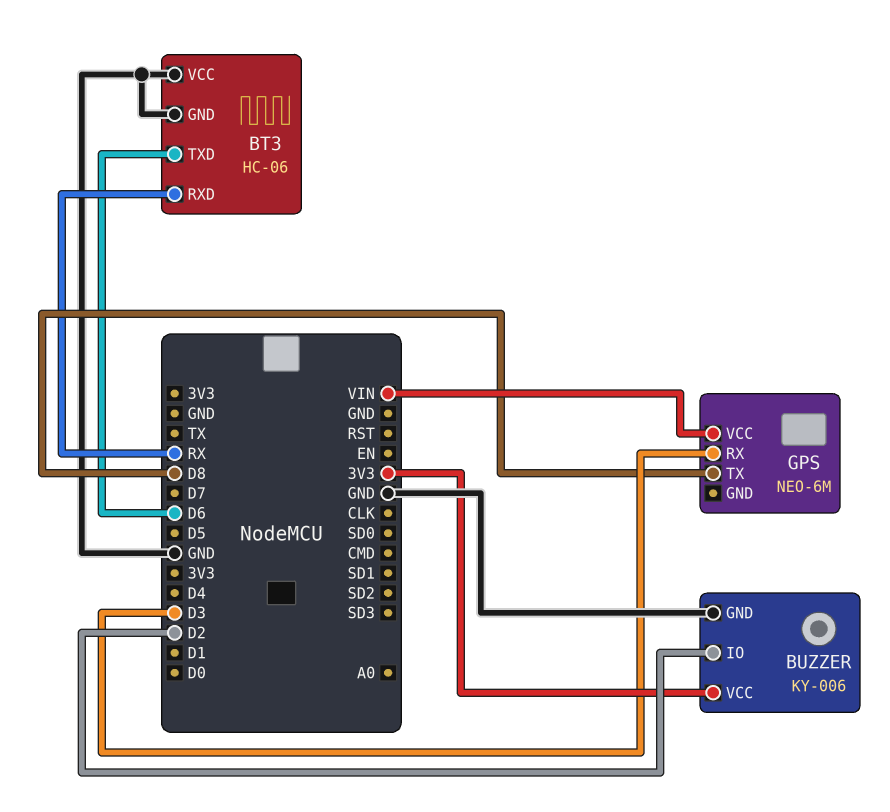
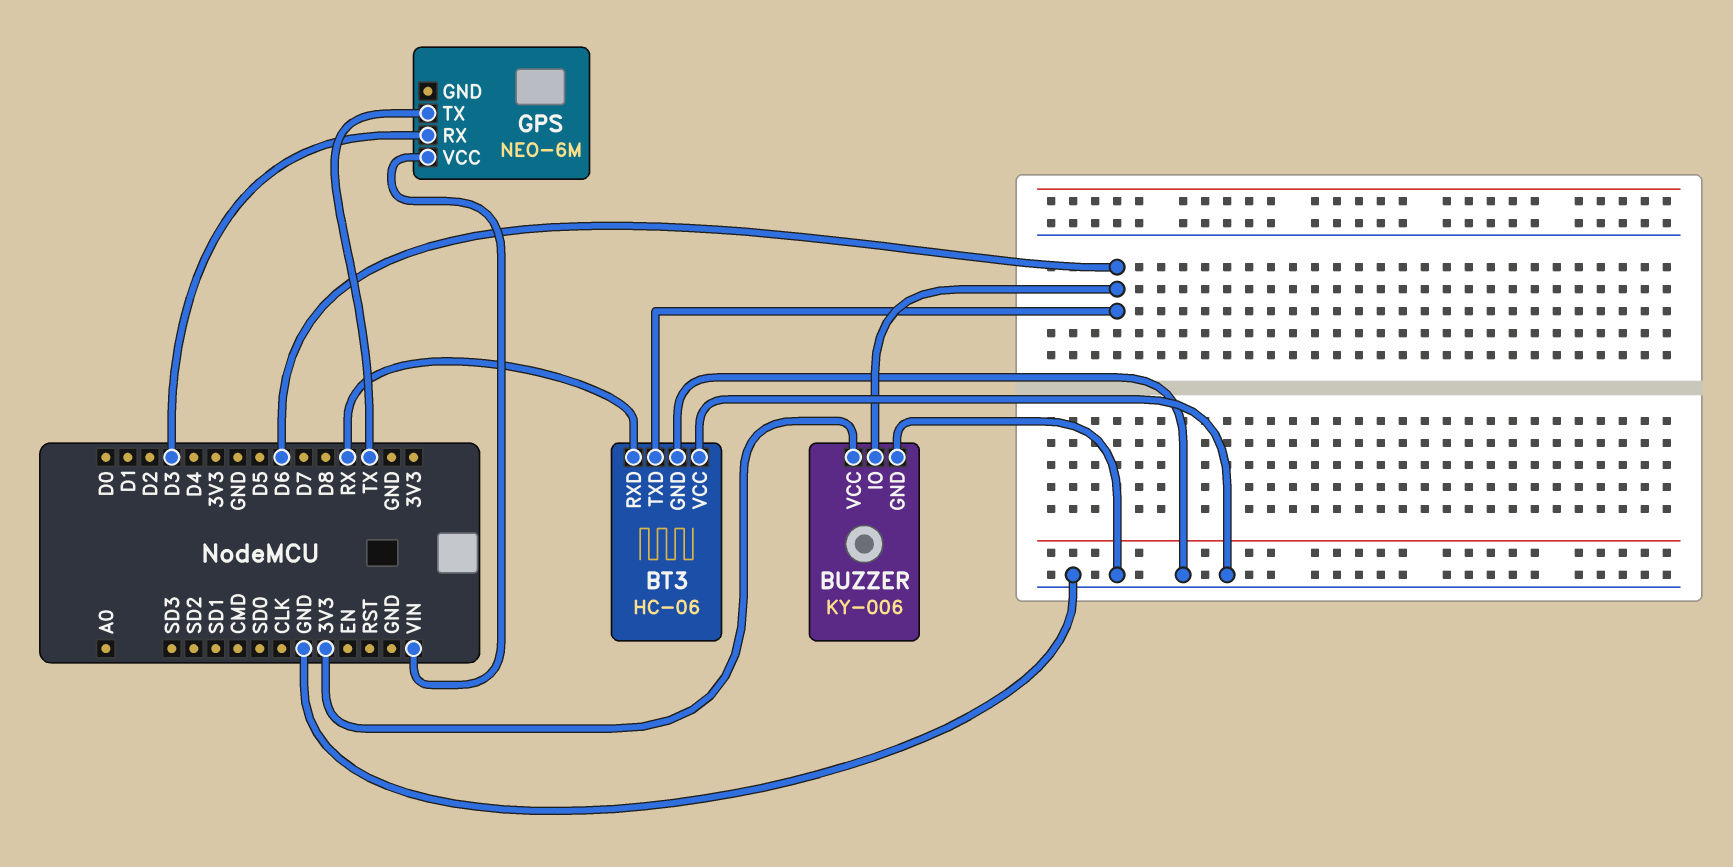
BUZZER pin IO: D2 -> D6
GPS pin TX: D8 -> TX

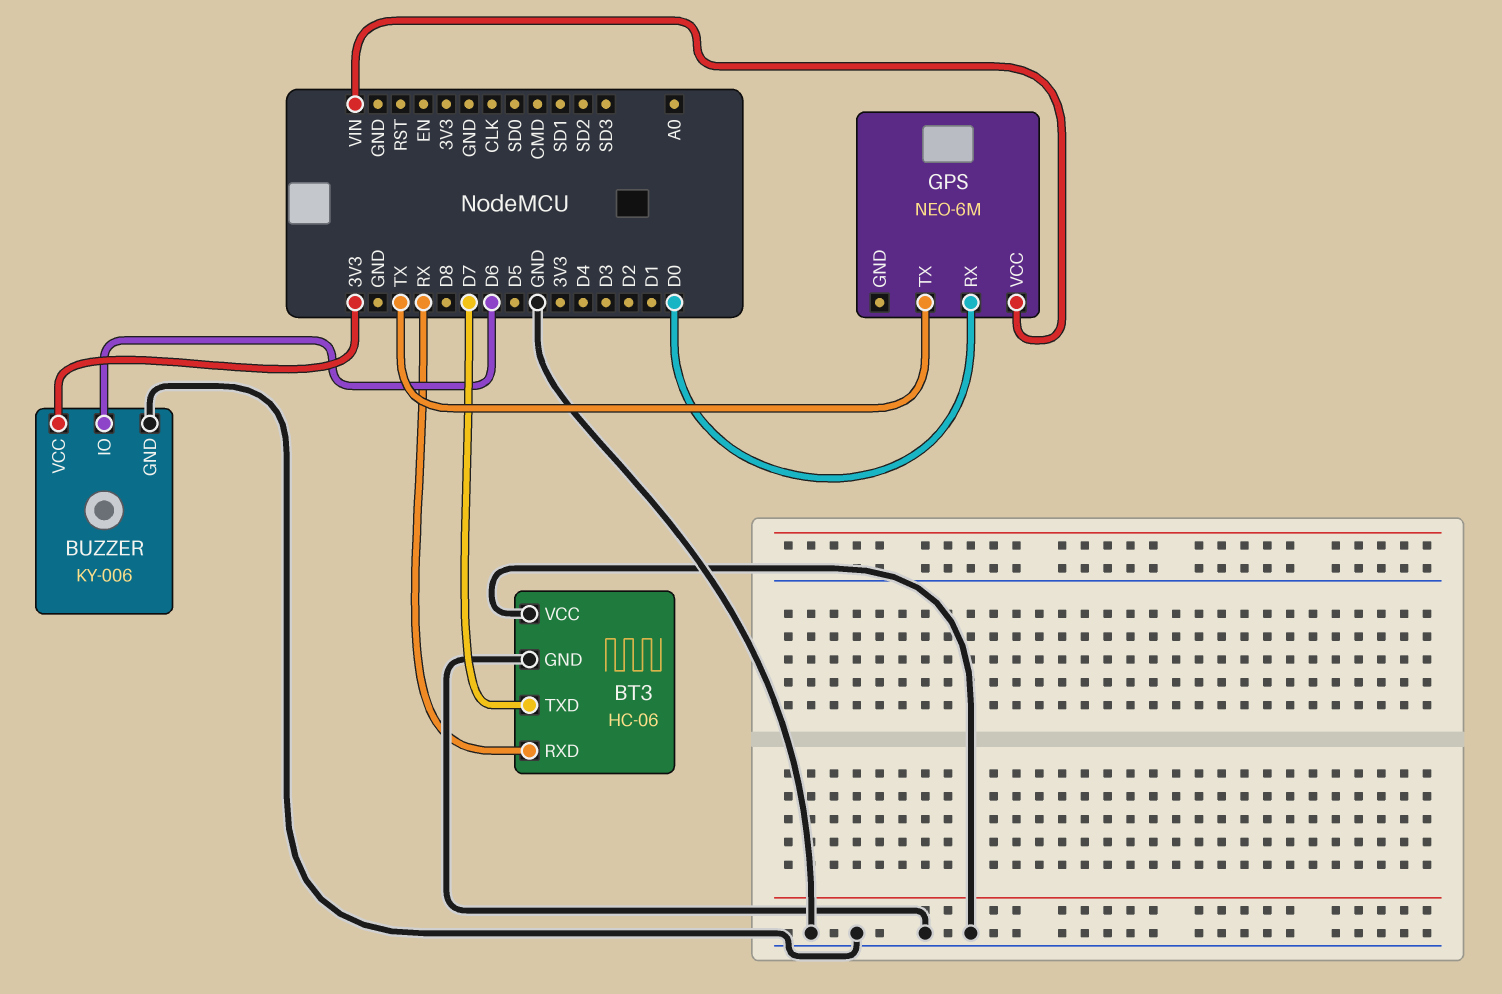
BT3 pin TXD: D6 -> D7
GPS pin RX: D3 -> D0

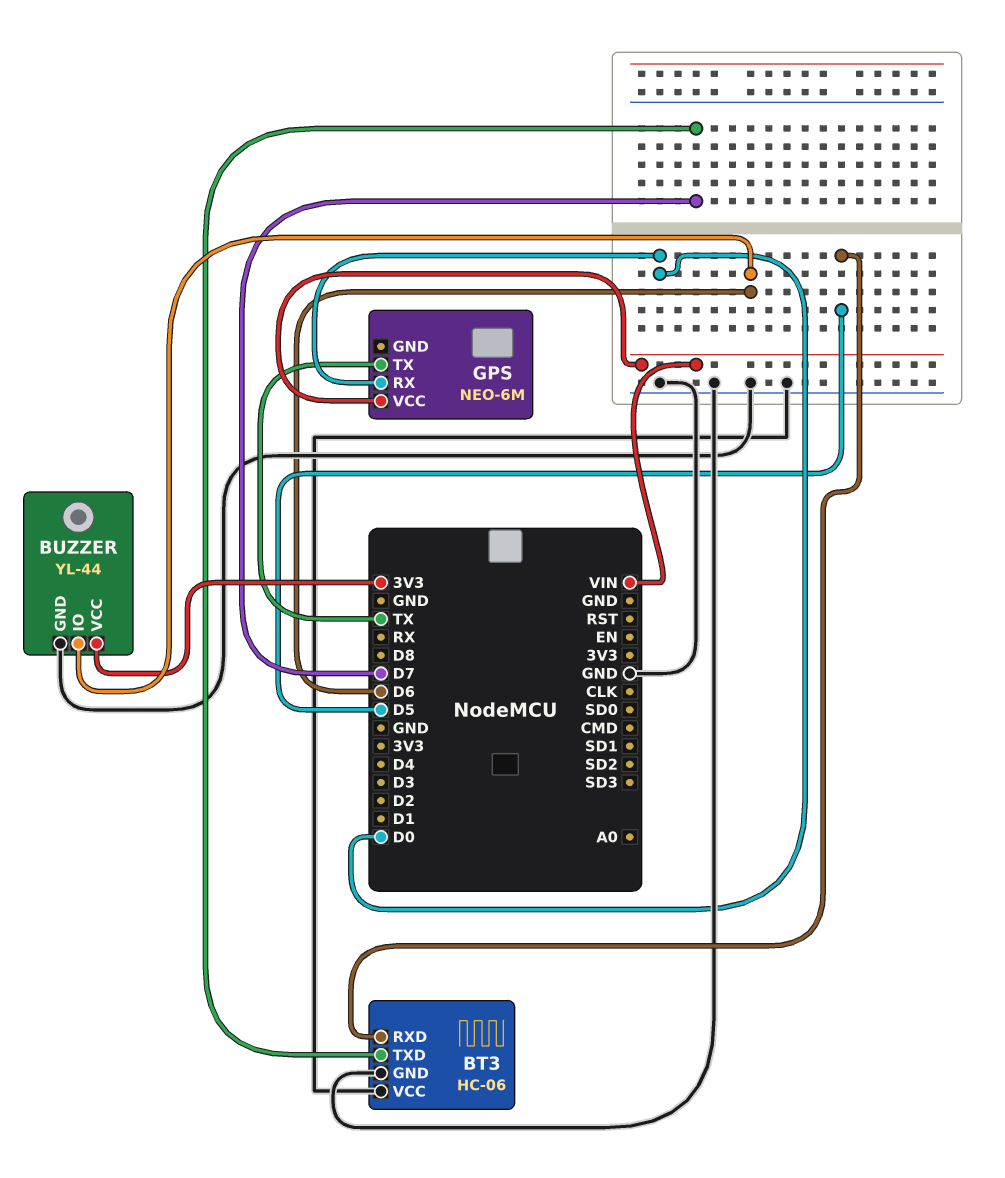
BT3 pin RXD: RX -> D5
BUZZER: KY-006 -> YL-44

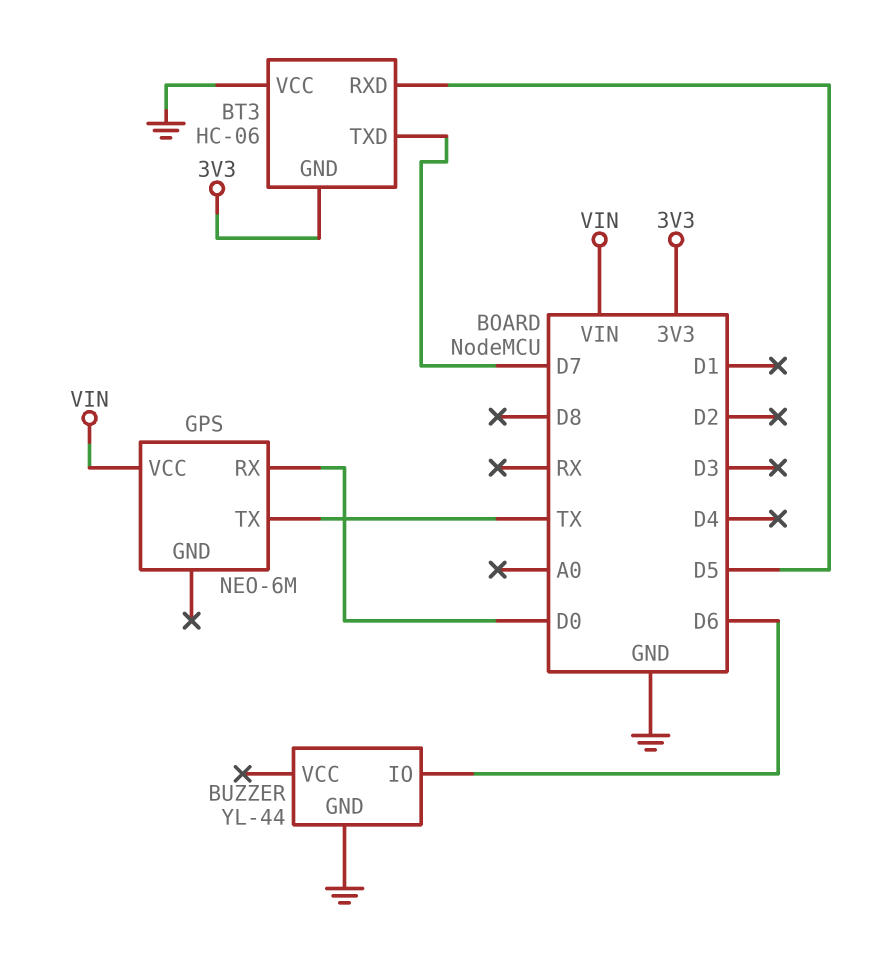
BT3 pin GND: GND -> 3V3
BUZZER pin VCC: 3V3 -> none

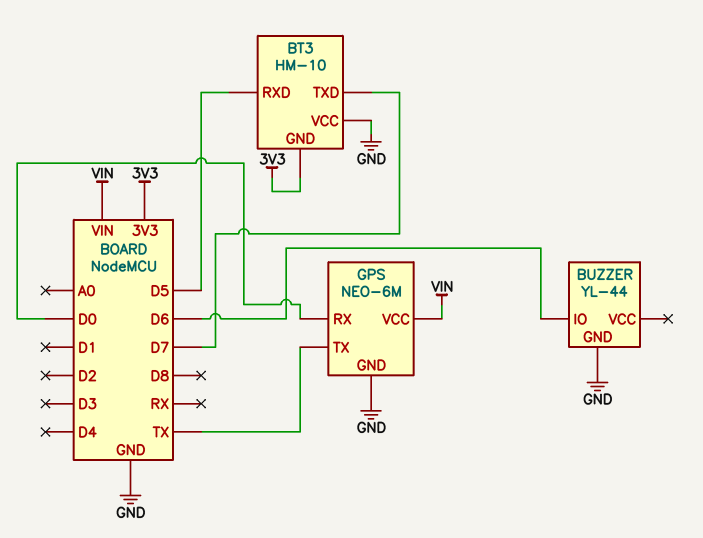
BT3: HC-06 -> HM-10
GPS pin GND: none -> GND

